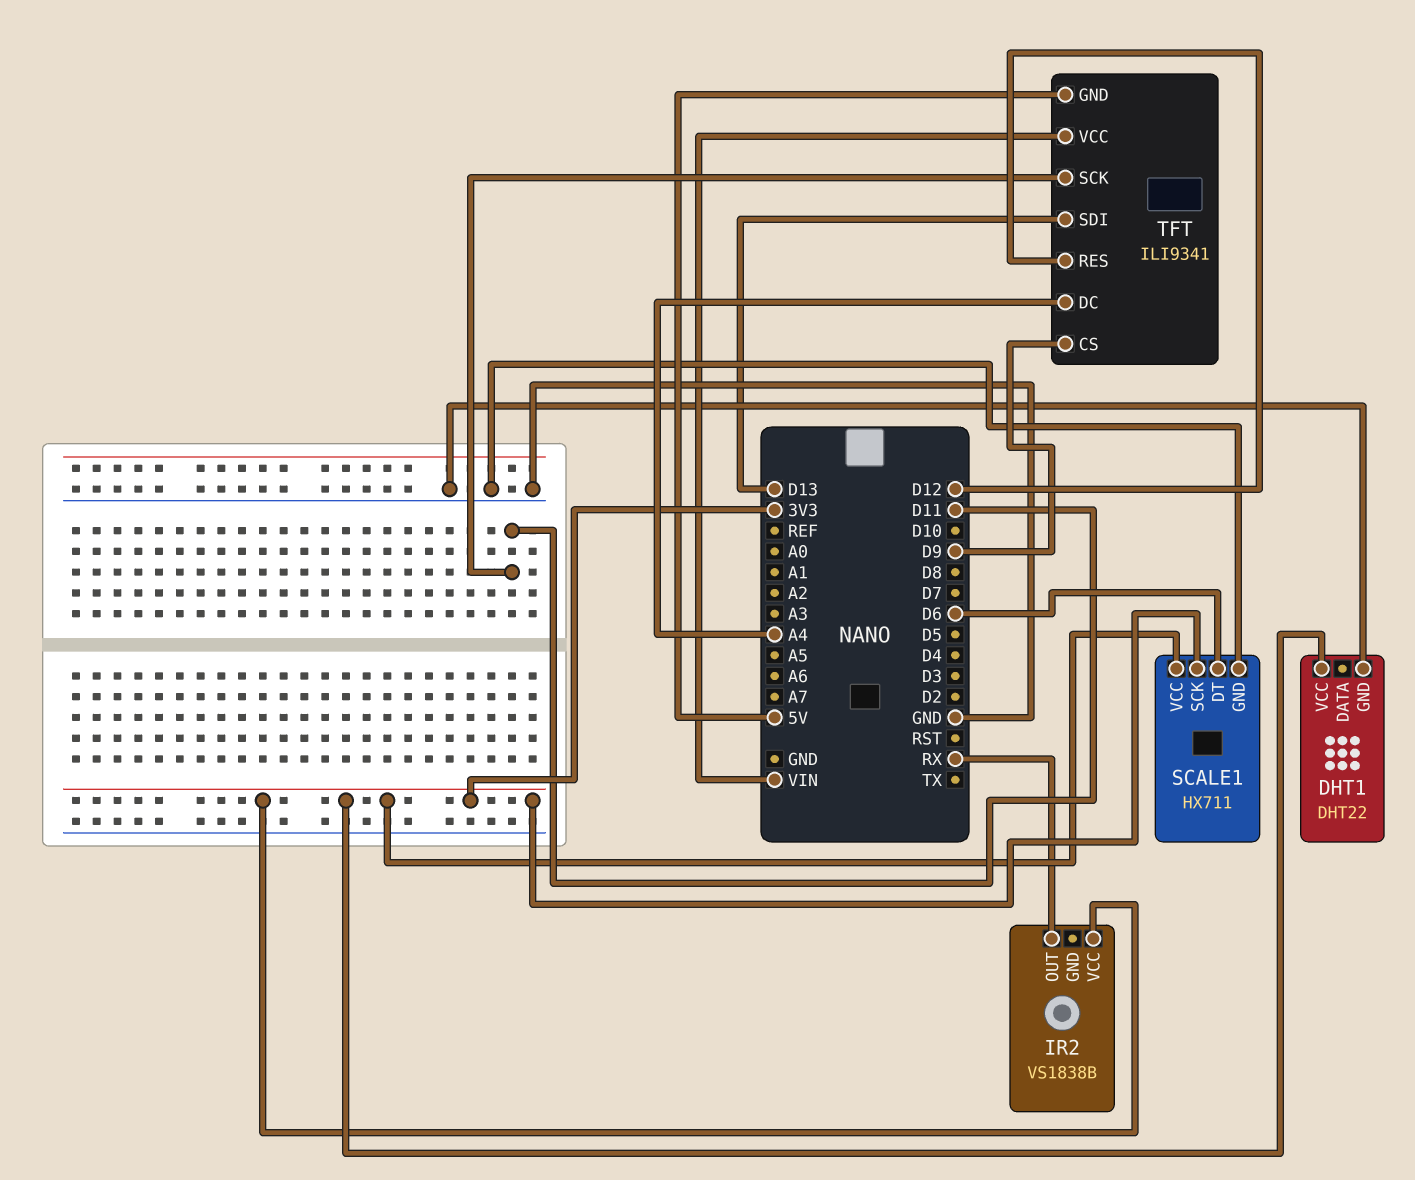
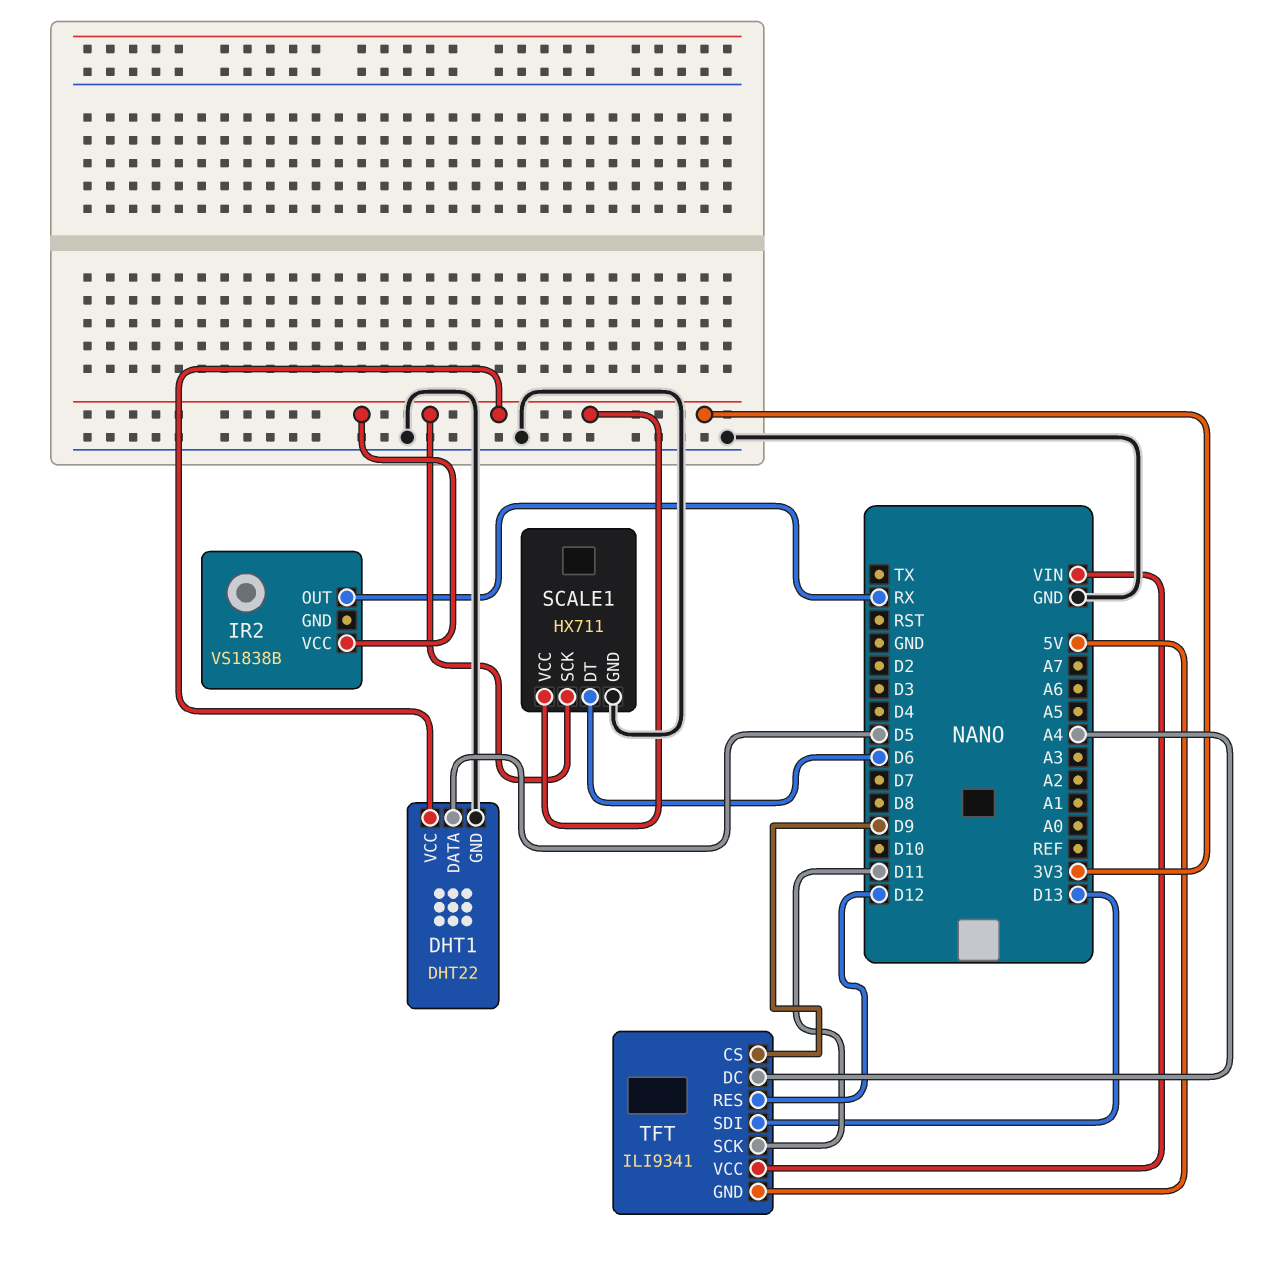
DHT1 pin DATA: none -> D5

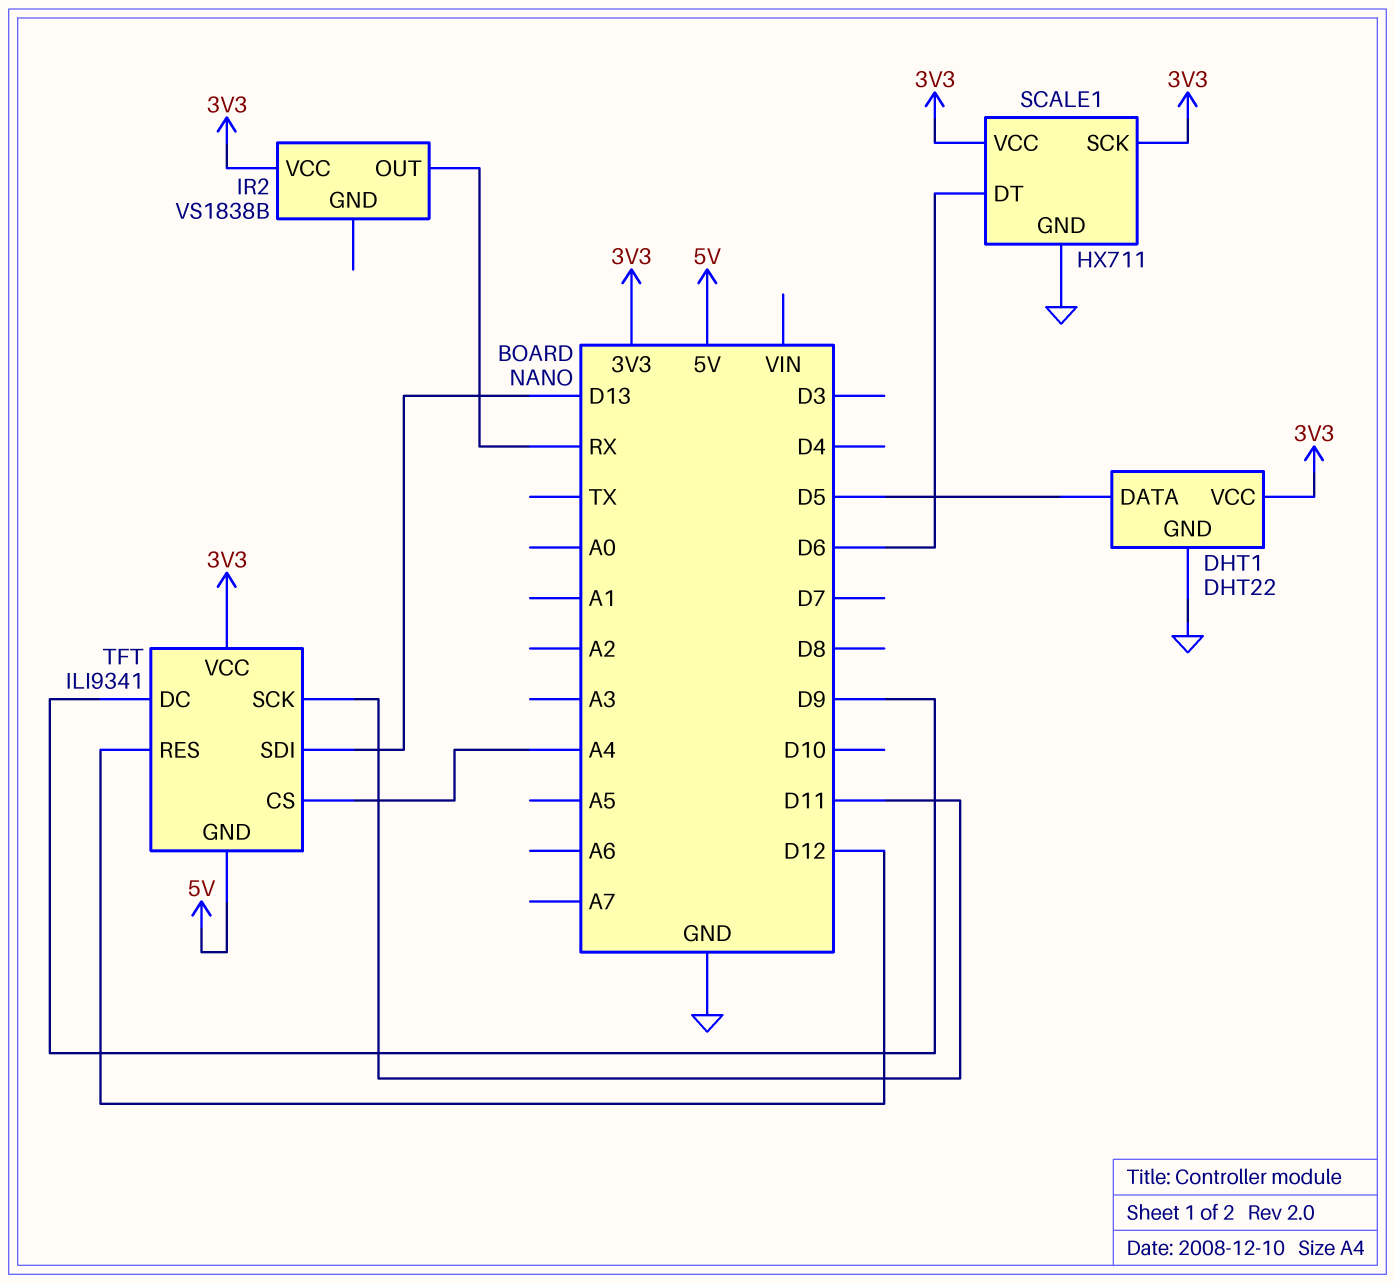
TFT pin CS: D9 -> A4
TFT pin DC: A4 -> D9
TFT pin VCC: VIN -> 3V3

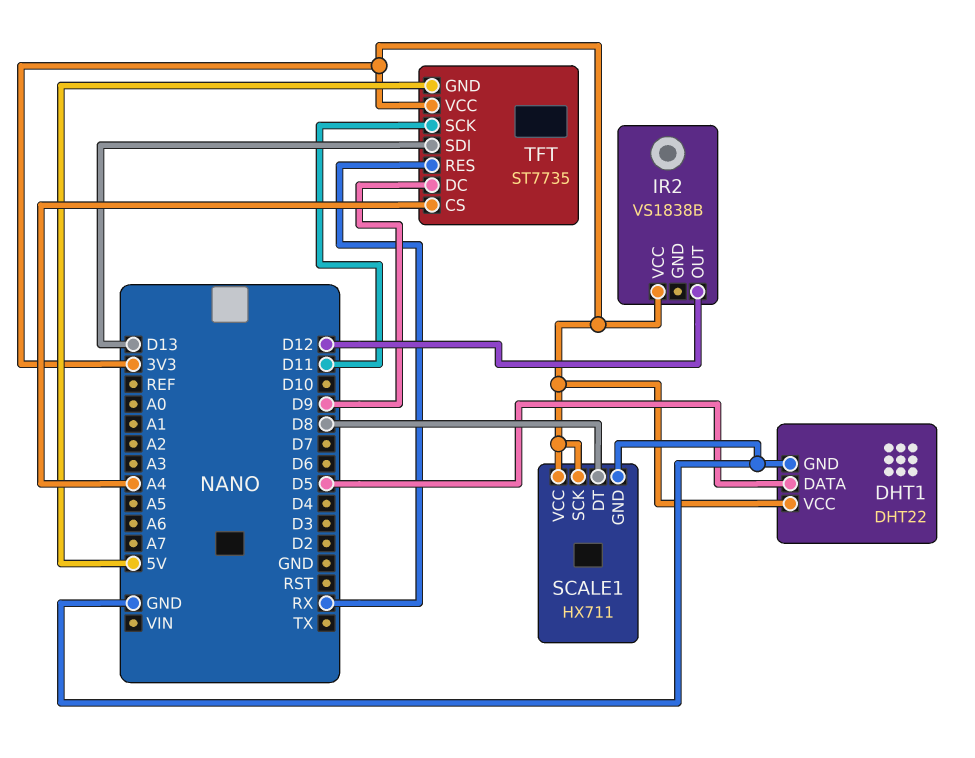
IR2 pin OUT: RX -> D12
SCALE1 pin DT: D6 -> D8
TFT: ILI9341 -> ST7735
TFT pin RES: D12 -> RX

